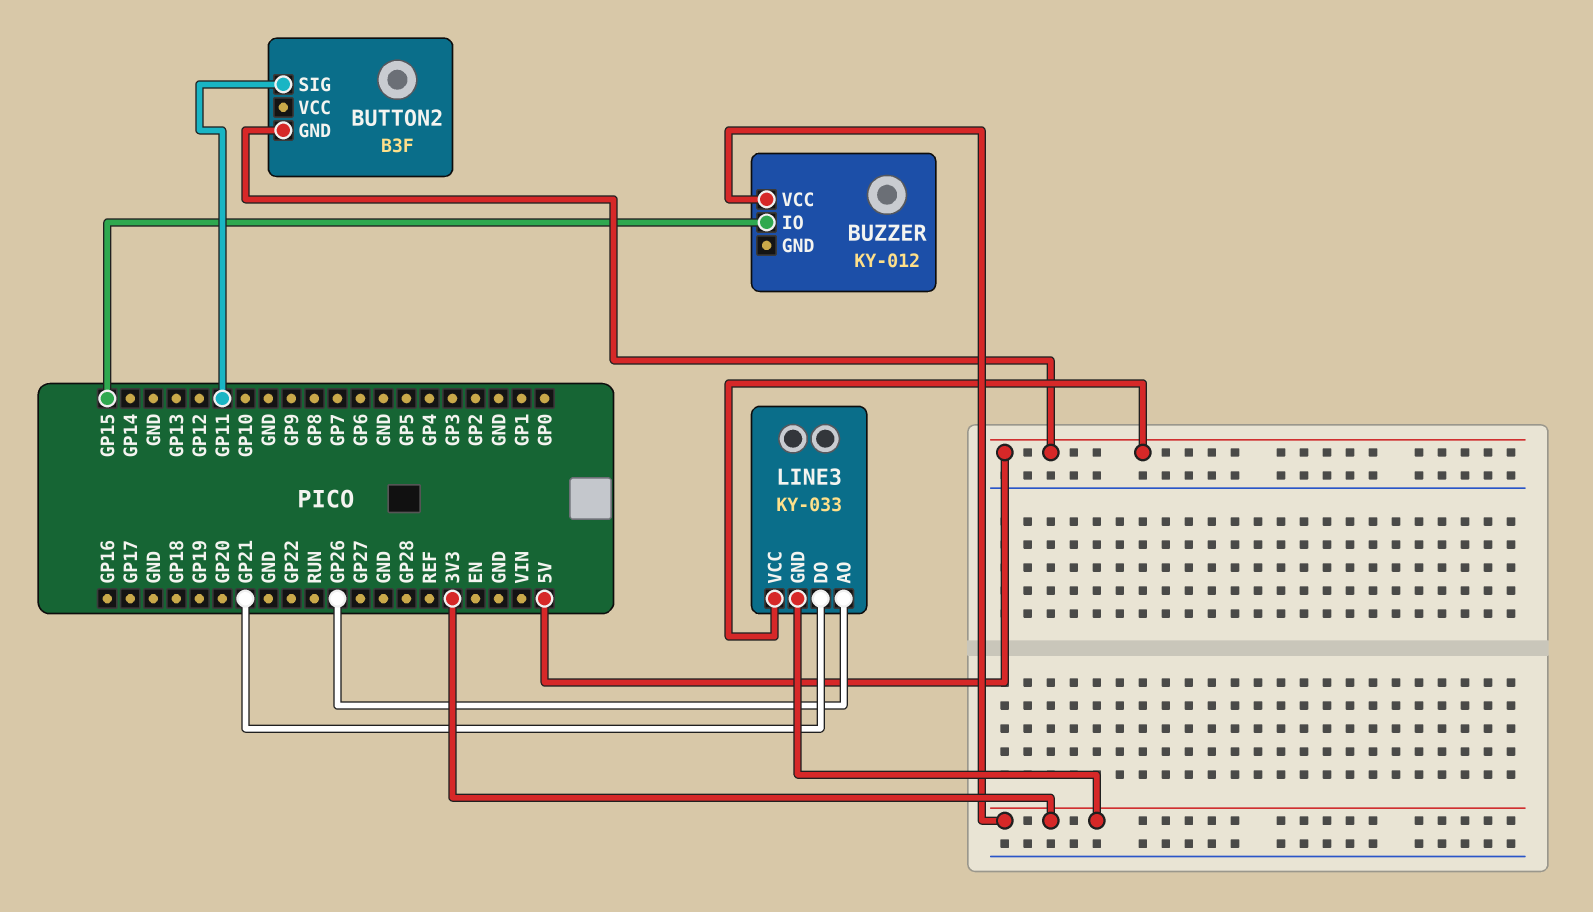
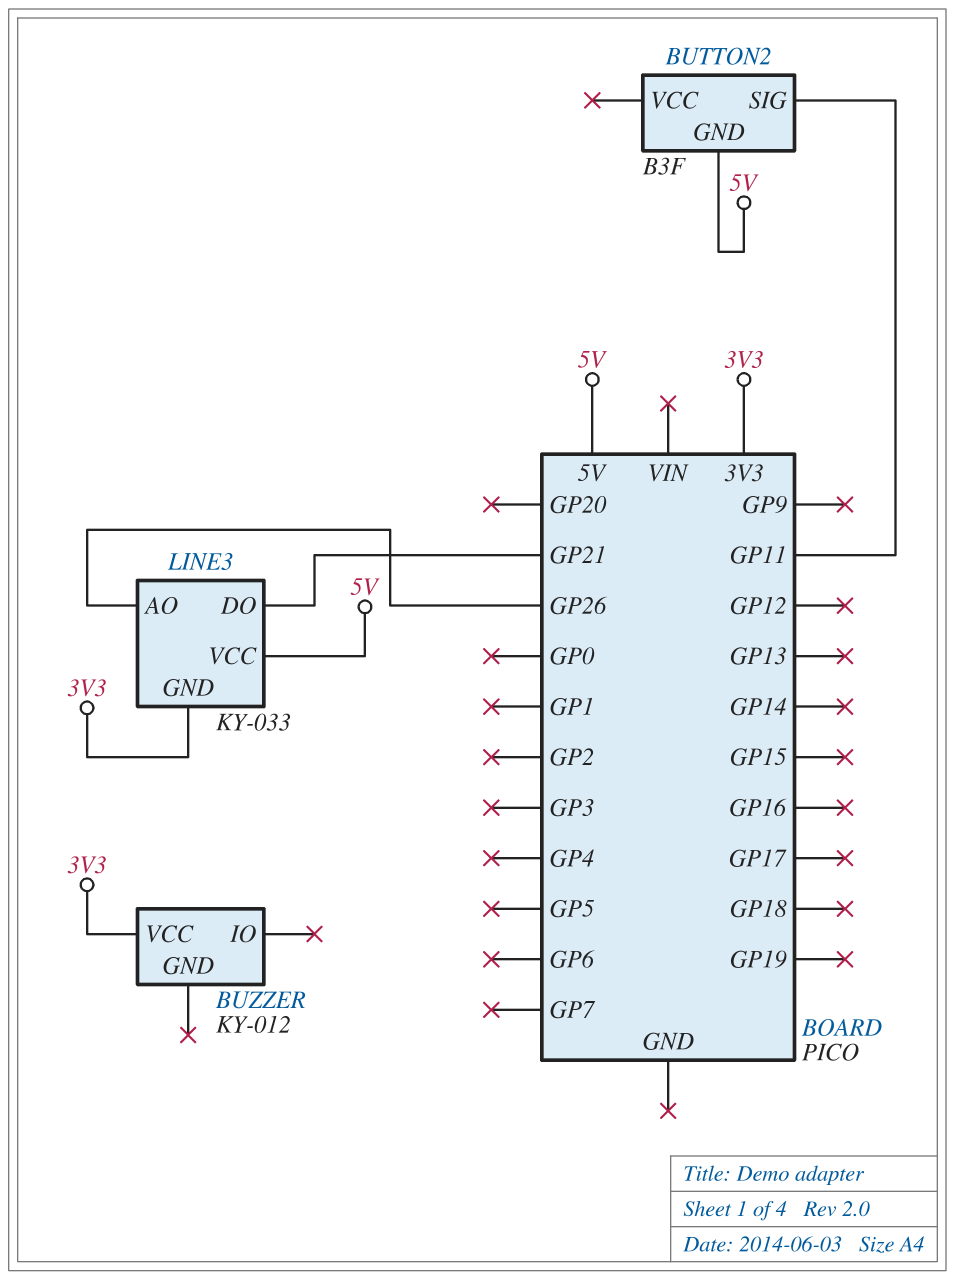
BUZZER pin IO: GP15 -> none

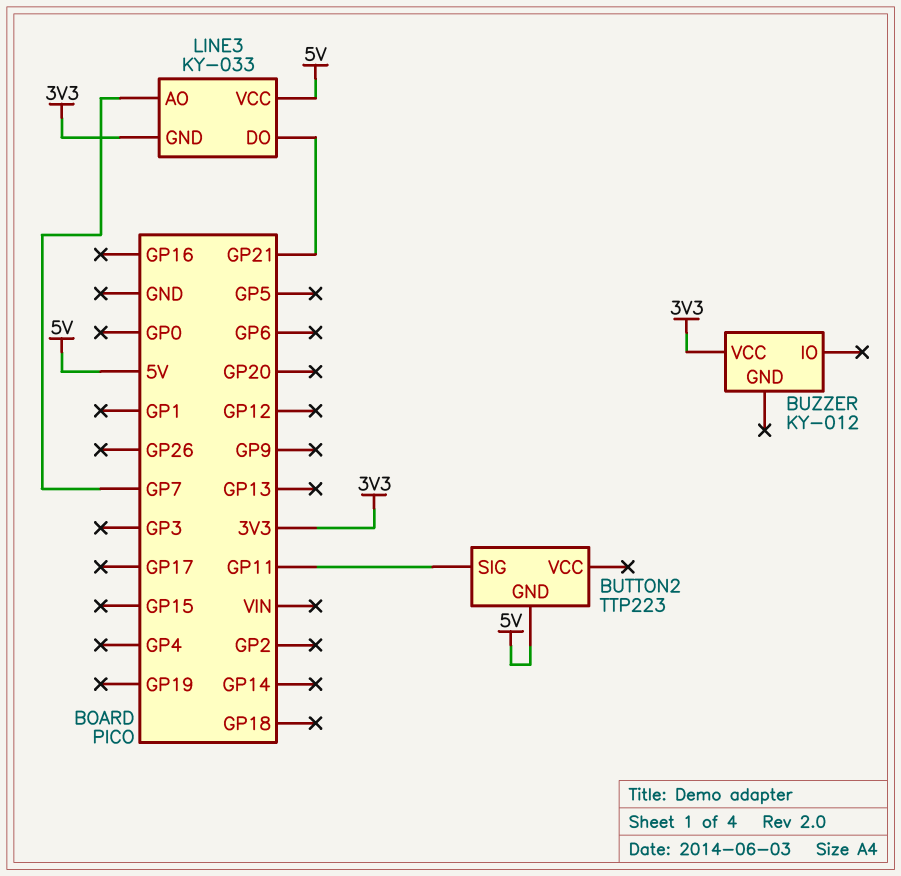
BUTTON2: B3F -> TTP223
LINE3 pin AO: GP26 -> GP7

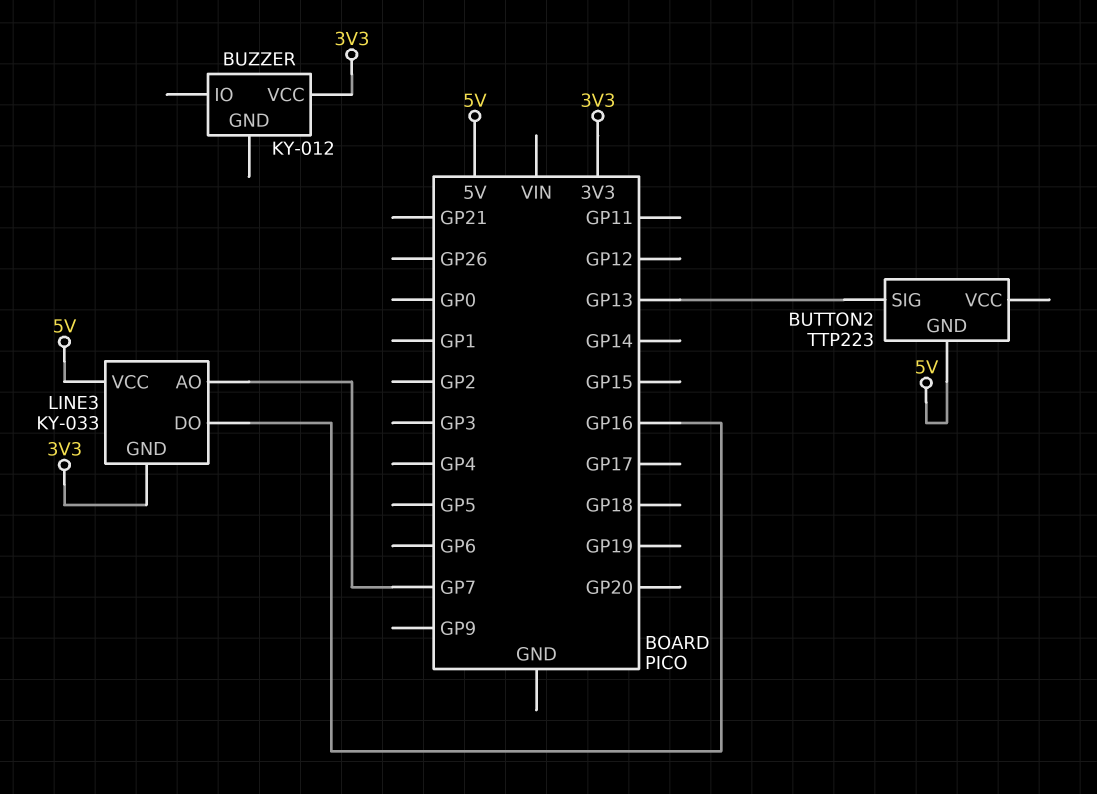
BUTTON2 pin SIG: GP11 -> GP13
LINE3 pin DO: GP21 -> GP16

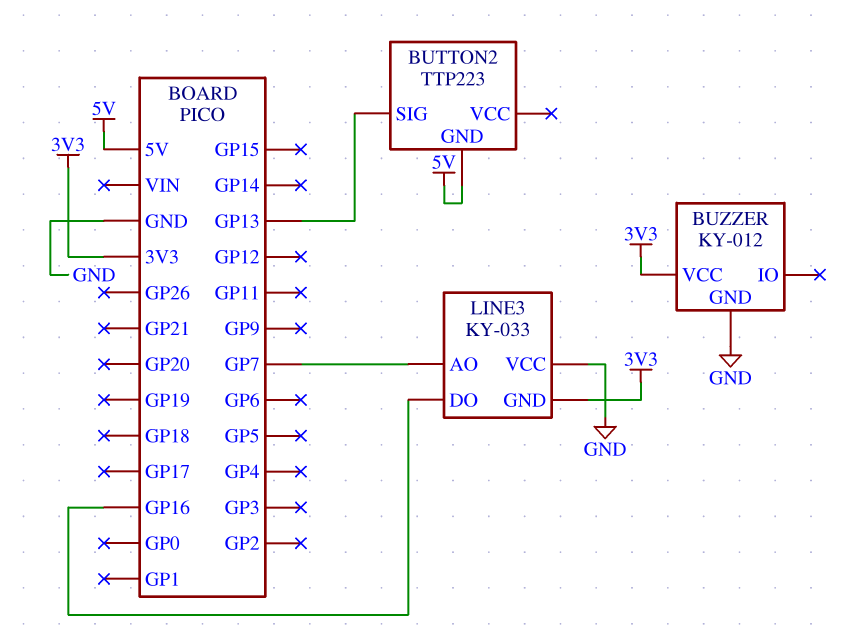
BUZZER pin GND: none -> GND
LINE3 pin VCC: 5V -> GND

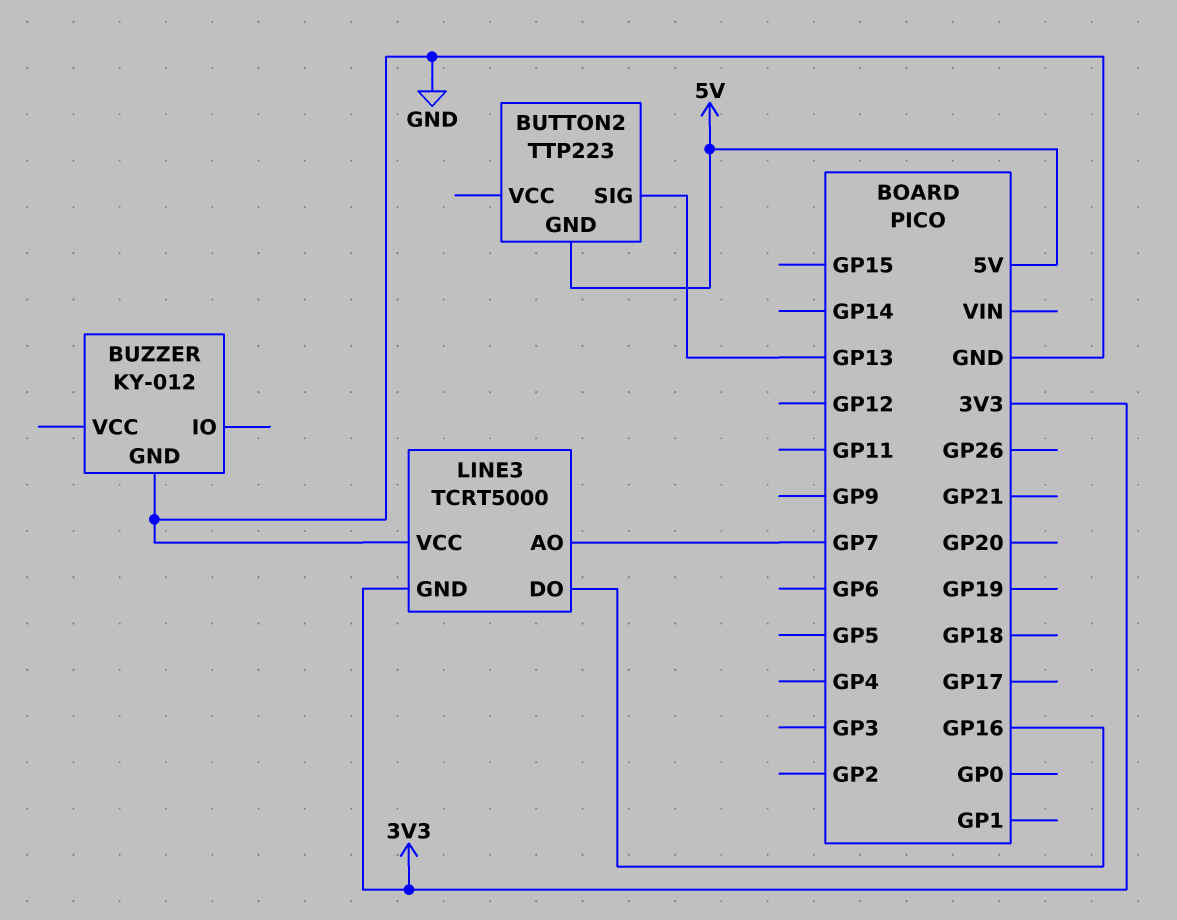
BUZZER pin VCC: 3V3 -> none
LINE3: KY-033 -> TCRT5000

